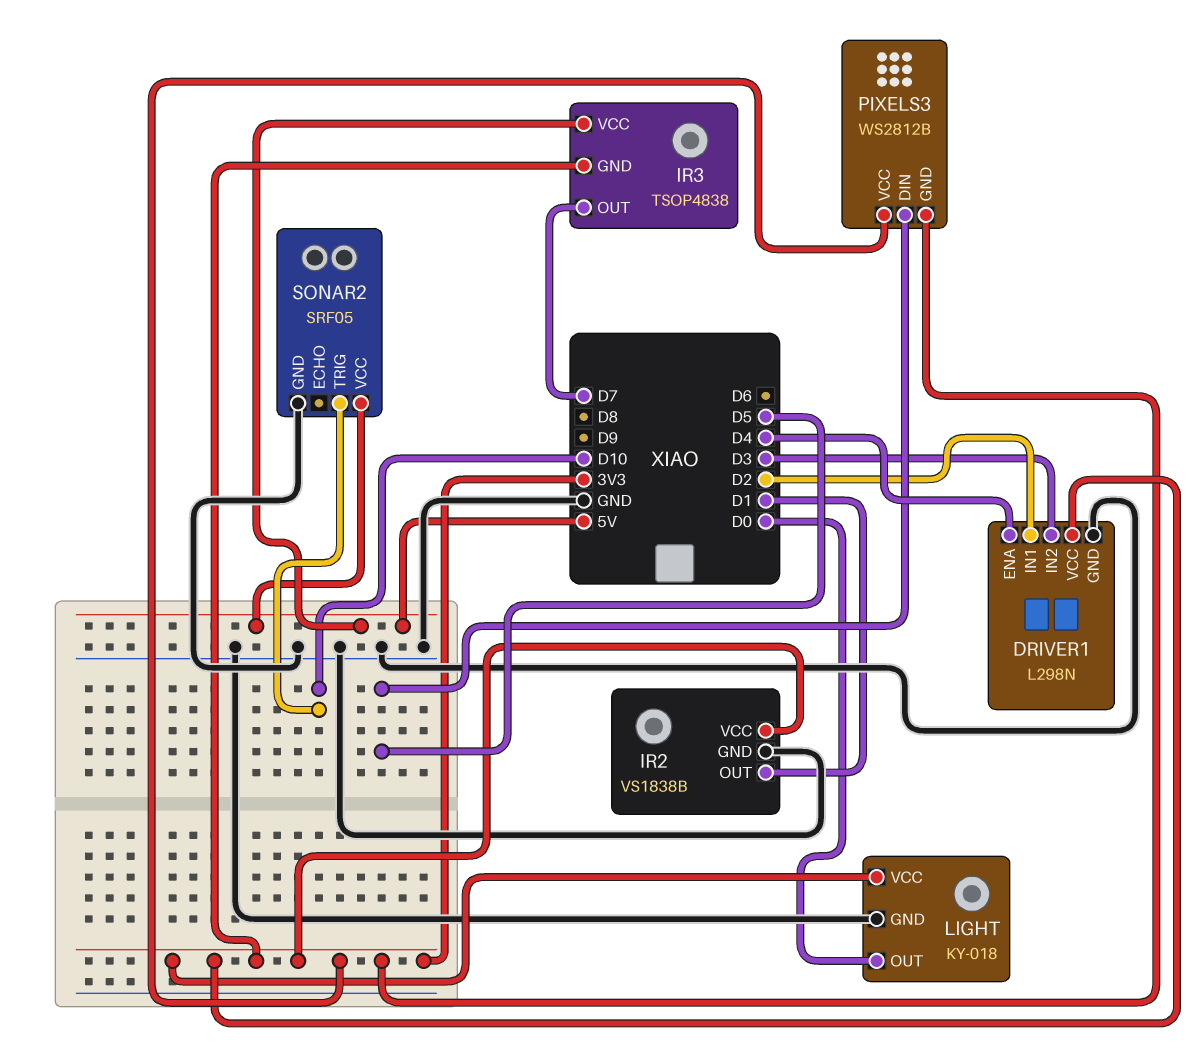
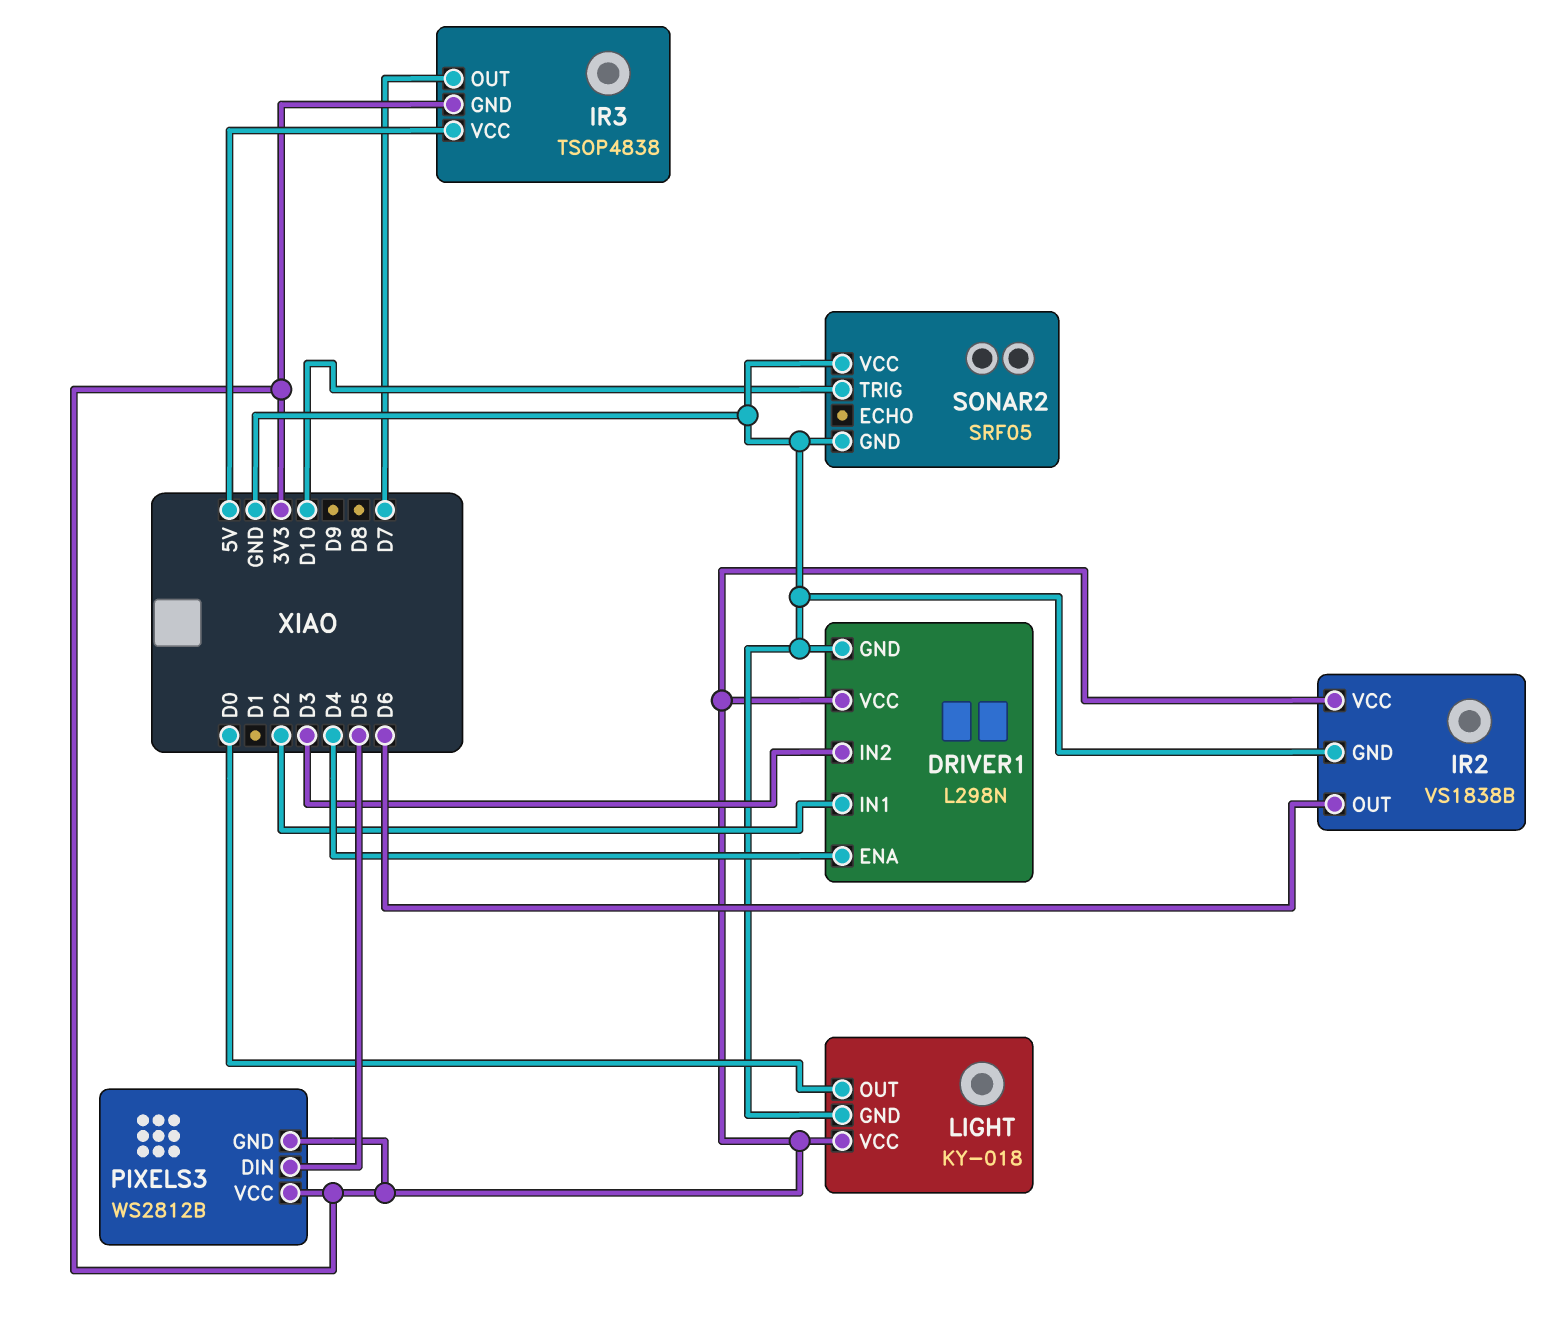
IR2 pin OUT: D1 -> D6
SONAR2 pin VCC: 5V -> GND

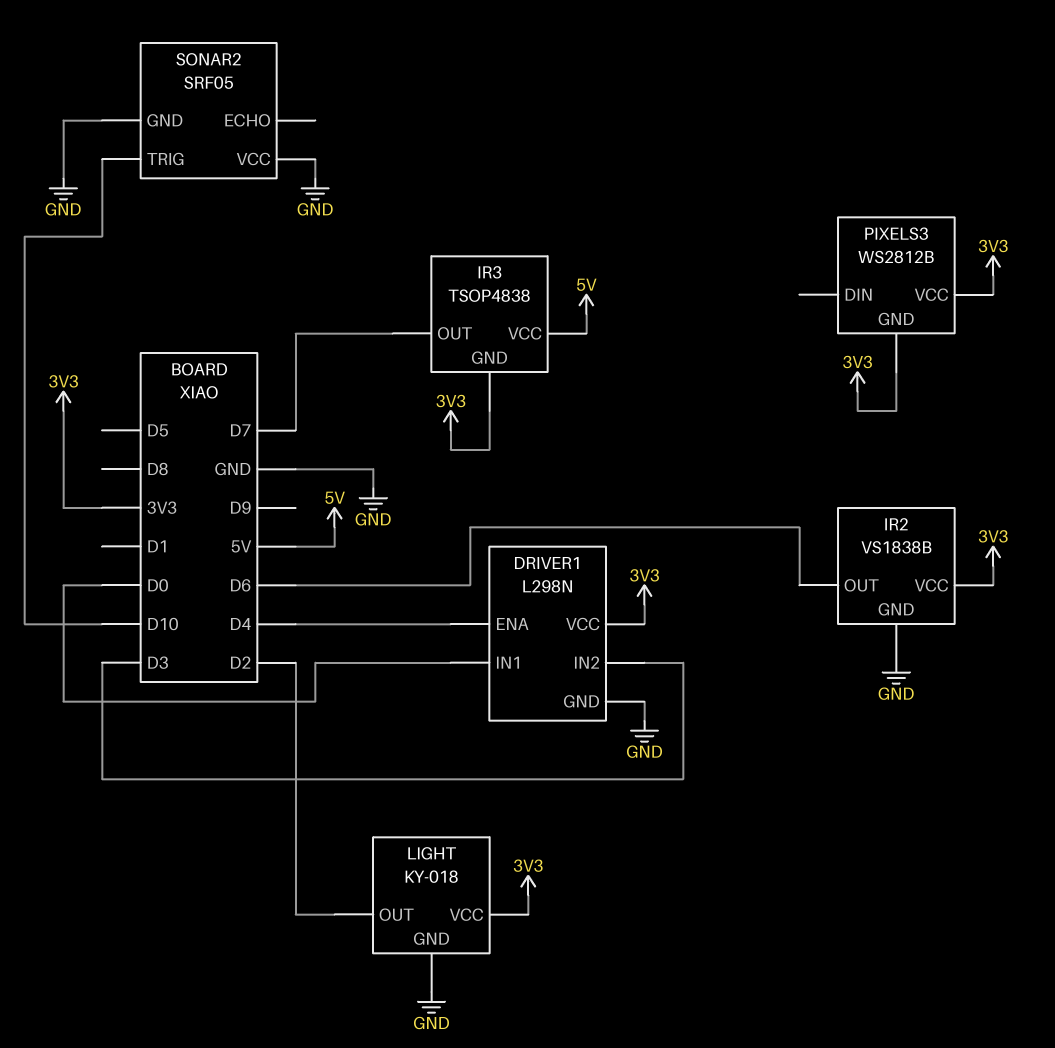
DRIVER1 pin IN1: D2 -> D0
LIGHT pin OUT: D0 -> D2
PIXELS3 pin DIN: D5 -> none

